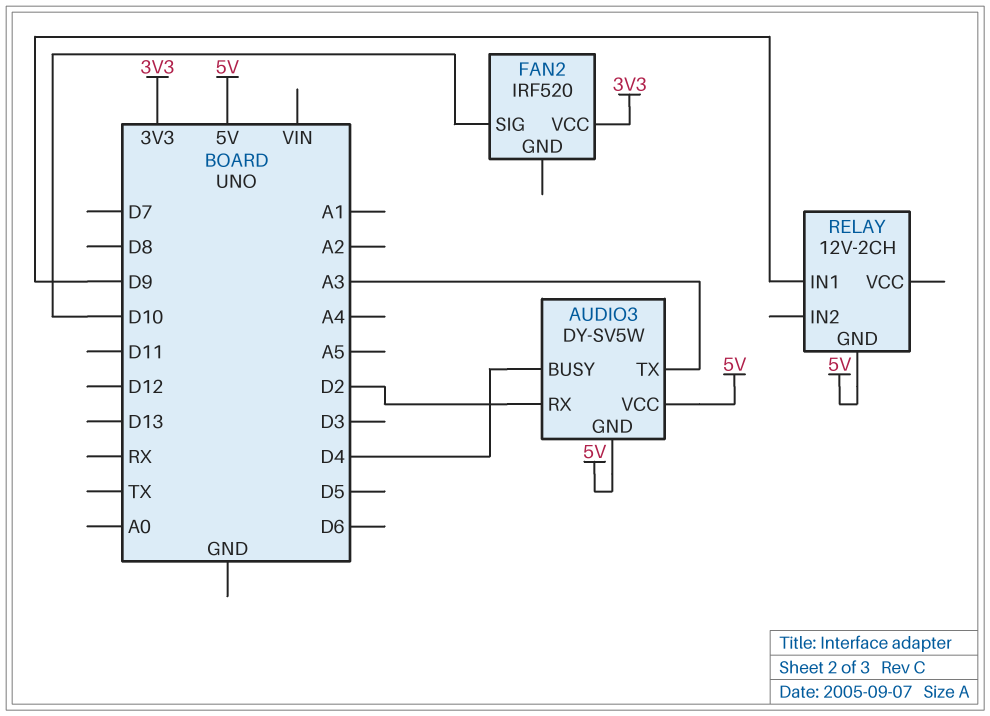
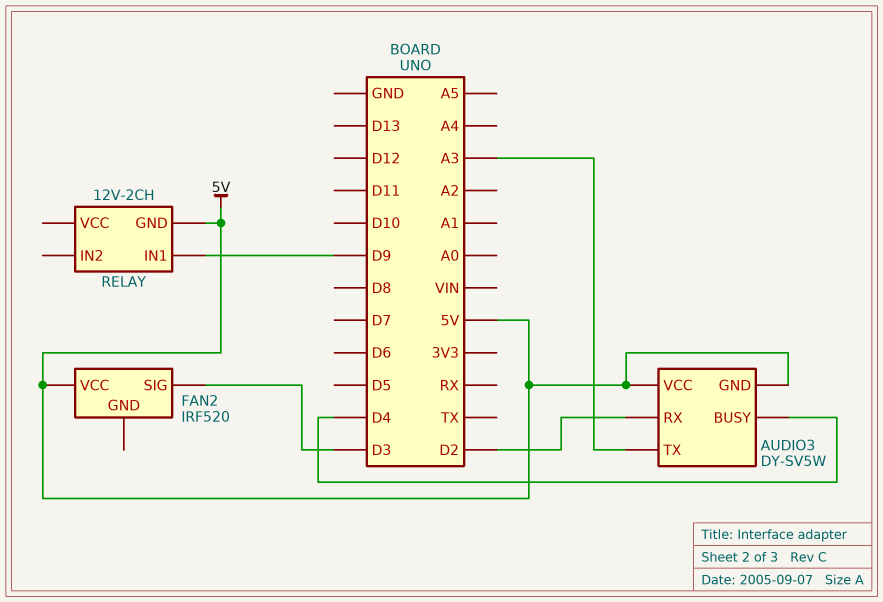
FAN2 pin SIG: D10 -> D3
FAN2 pin VCC: 3V3 -> 5V

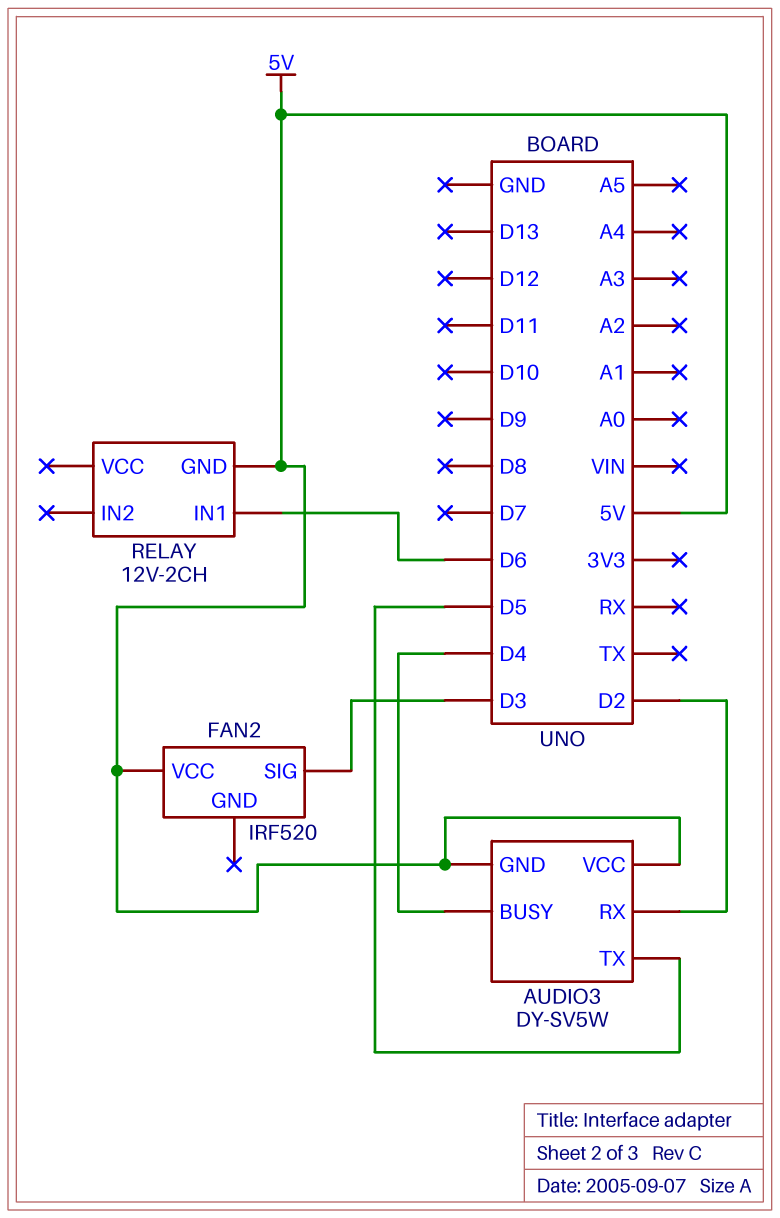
AUDIO3 pin TX: A3 -> D5
RELAY pin IN1: D9 -> D6

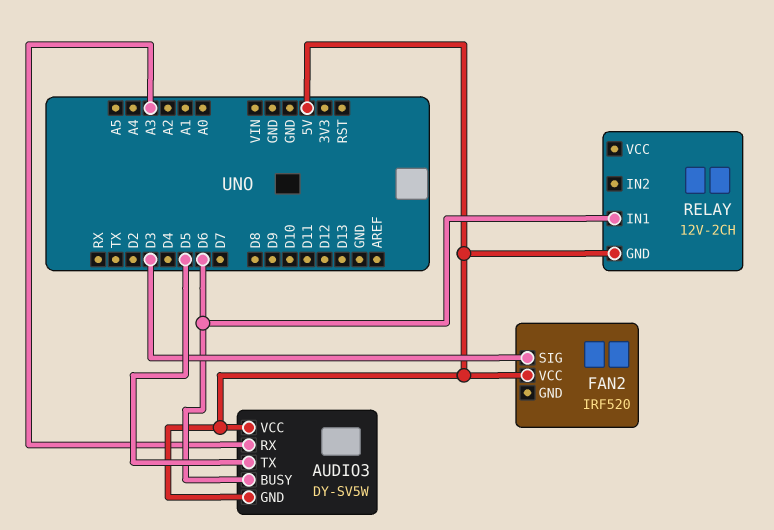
AUDIO3 pin BUSY: D4 -> D6
AUDIO3 pin RX: D2 -> A3

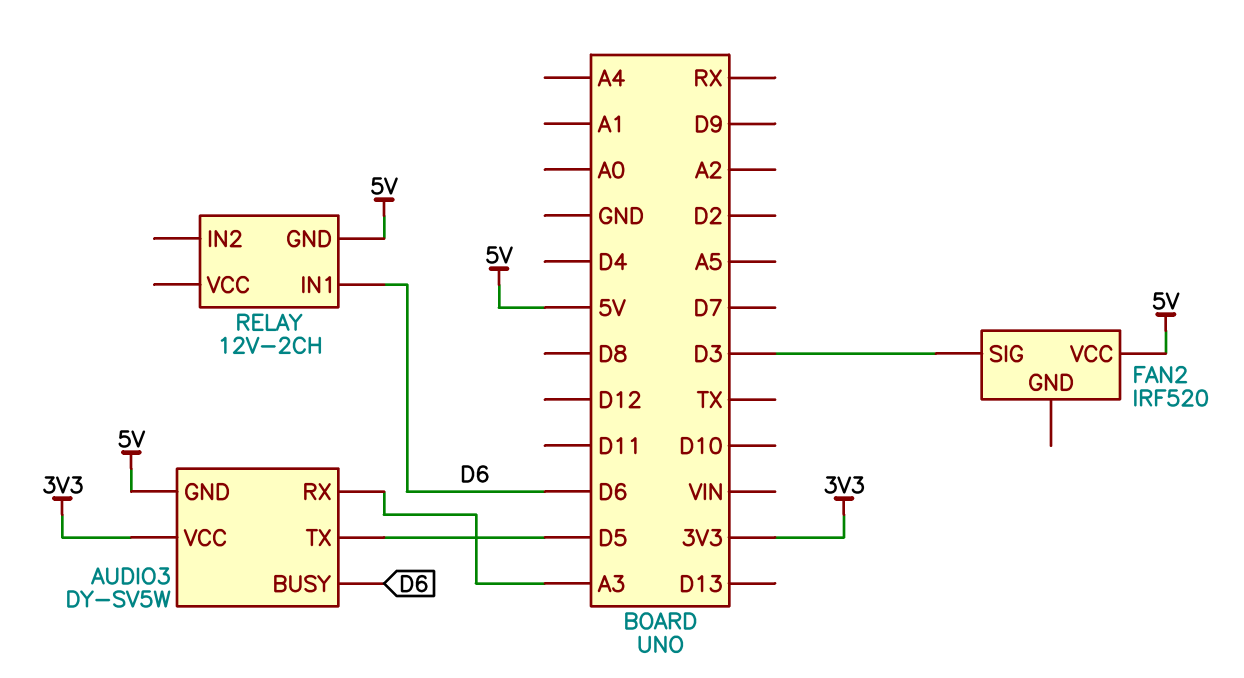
AUDIO3 pin VCC: 5V -> 3V3

